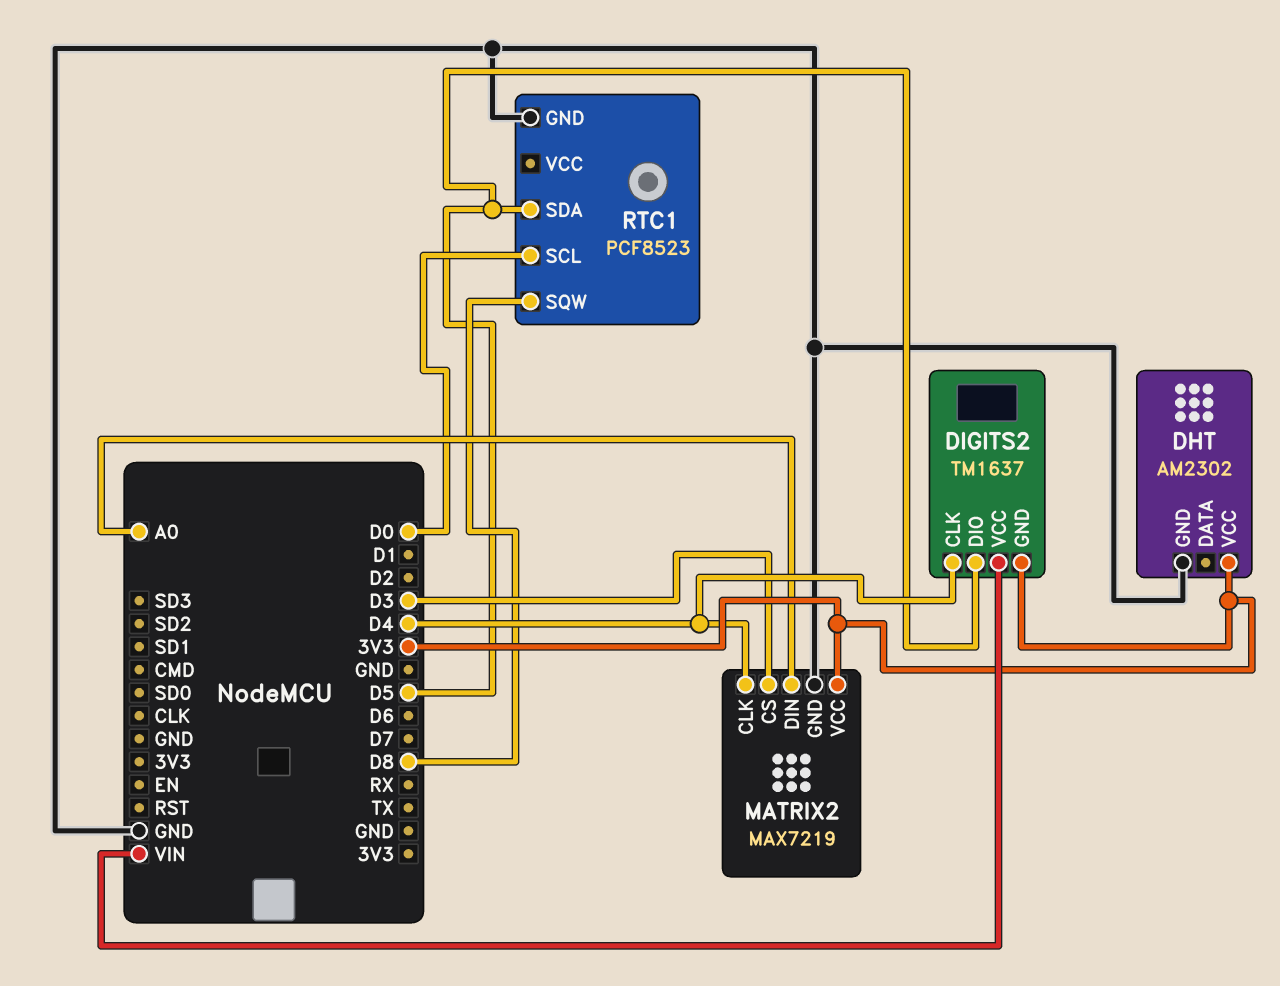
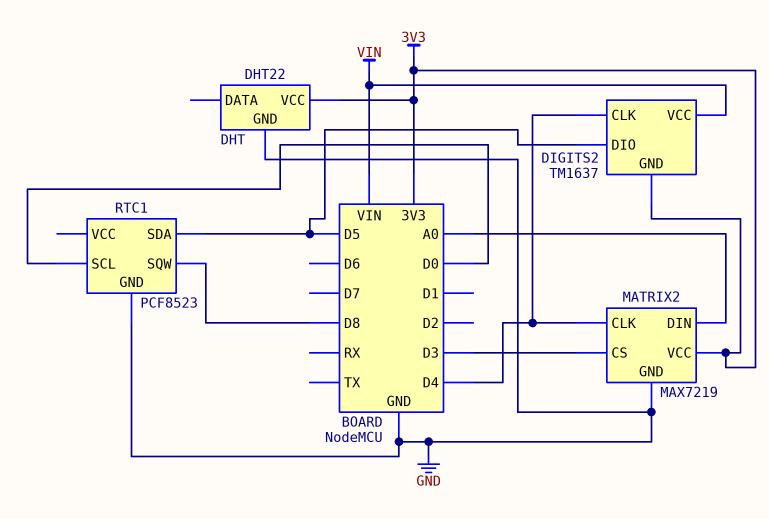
DHT: AM2302 -> DHT22

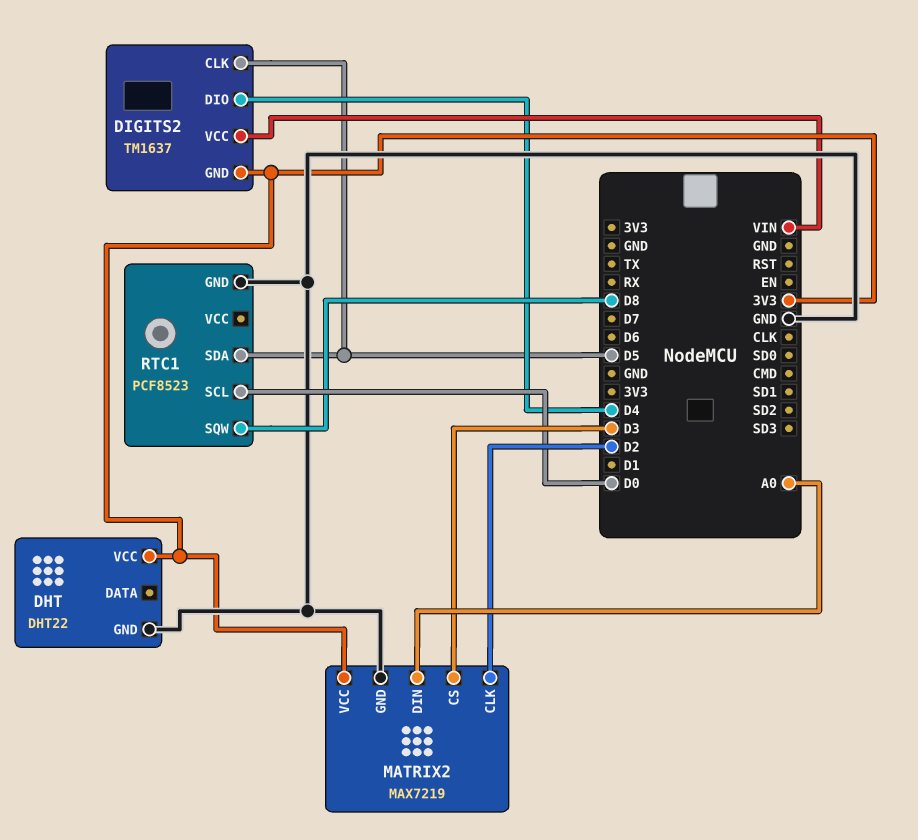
DIGITS2 pin CLK: D4 -> D5
DIGITS2 pin DIO: D5 -> D4
MATRIX2 pin CLK: D4 -> D2

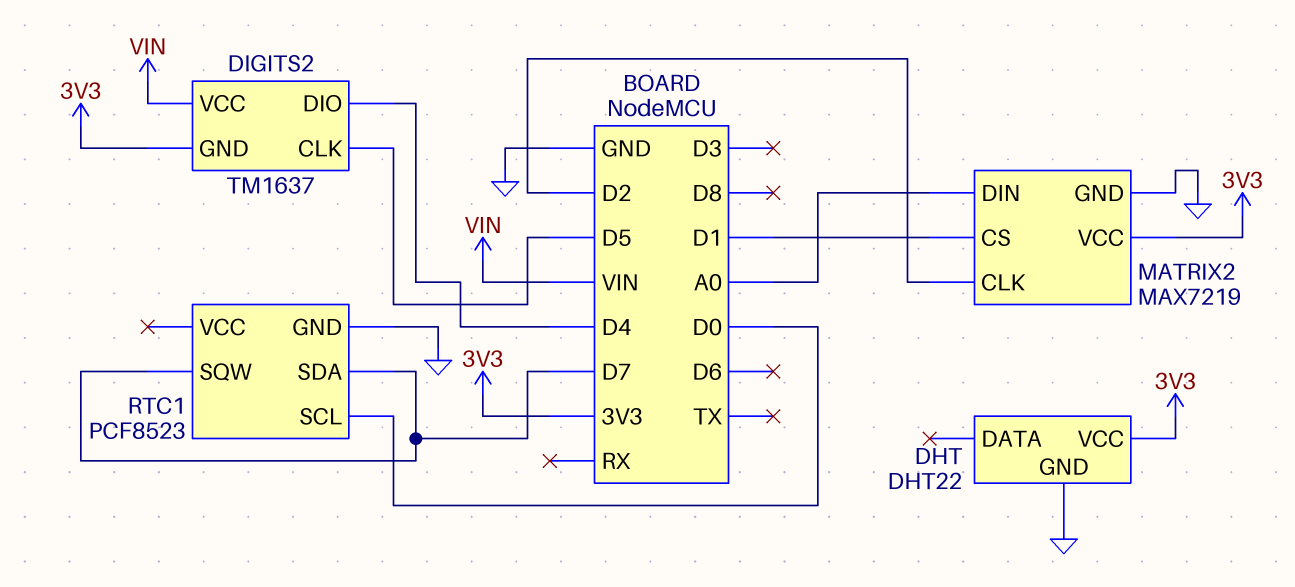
MATRIX2 pin CS: D3 -> D1
RTC1 pin SDA: D5 -> D7
RTC1 pin SQW: D8 -> D7

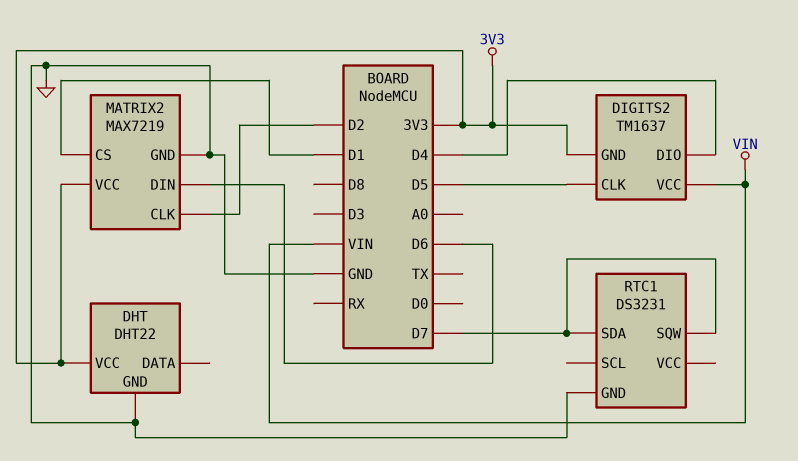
MATRIX2 pin DIN: A0 -> D6
RTC1: PCF8523 -> DS3231
RTC1 pin SCL: D0 -> none

